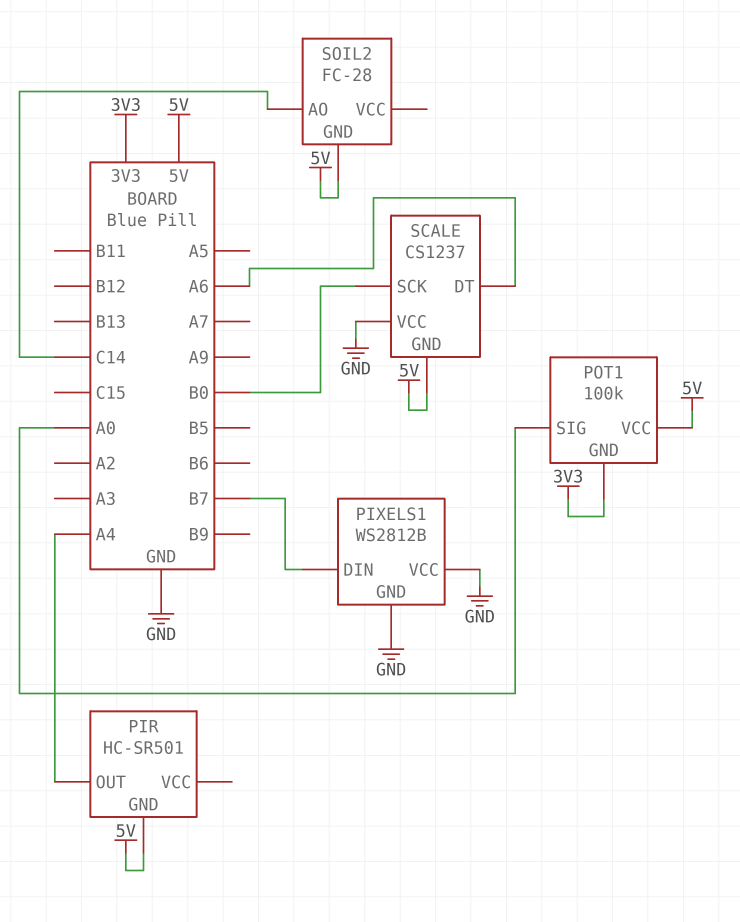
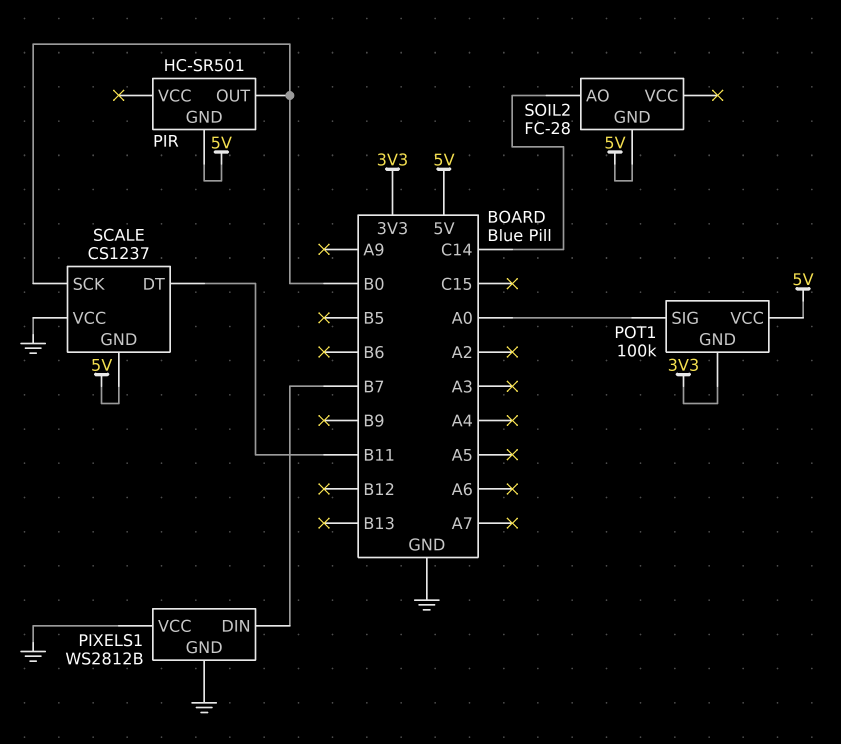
PIR pin OUT: A4 -> B0
SCALE pin DT: A6 -> B11

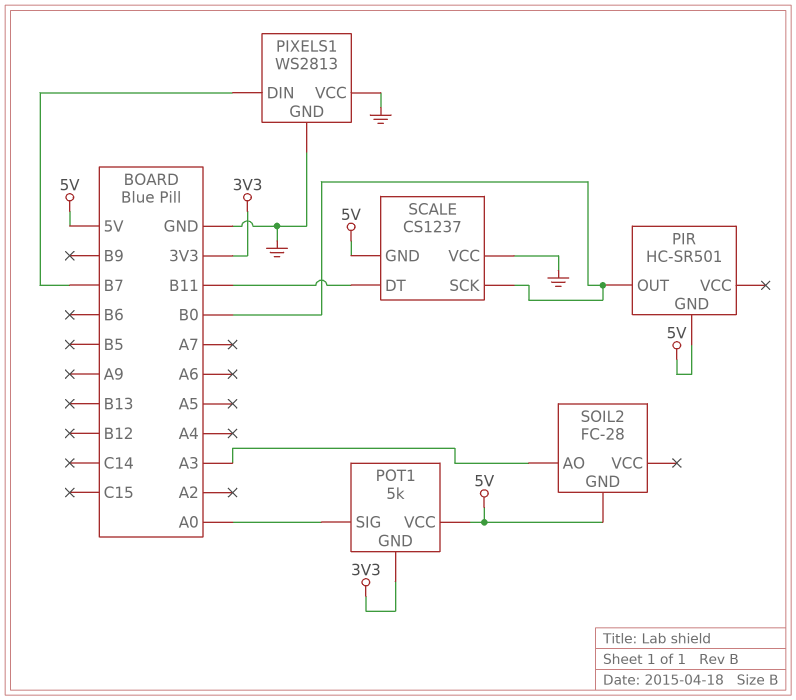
PIXELS1: WS2812B -> WS2813
POT1: 100k -> 5k
SOIL2 pin AO: C14 -> A3

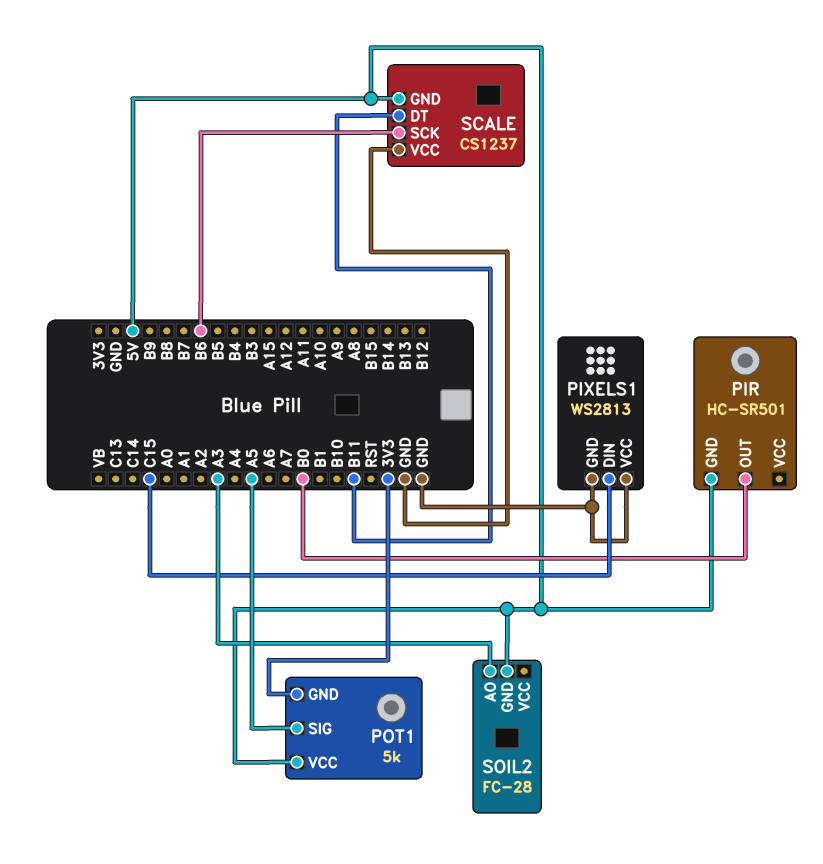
PIXELS1 pin DIN: B7 -> C15
POT1 pin SIG: A0 -> A5
SCALE pin SCK: B0 -> B6

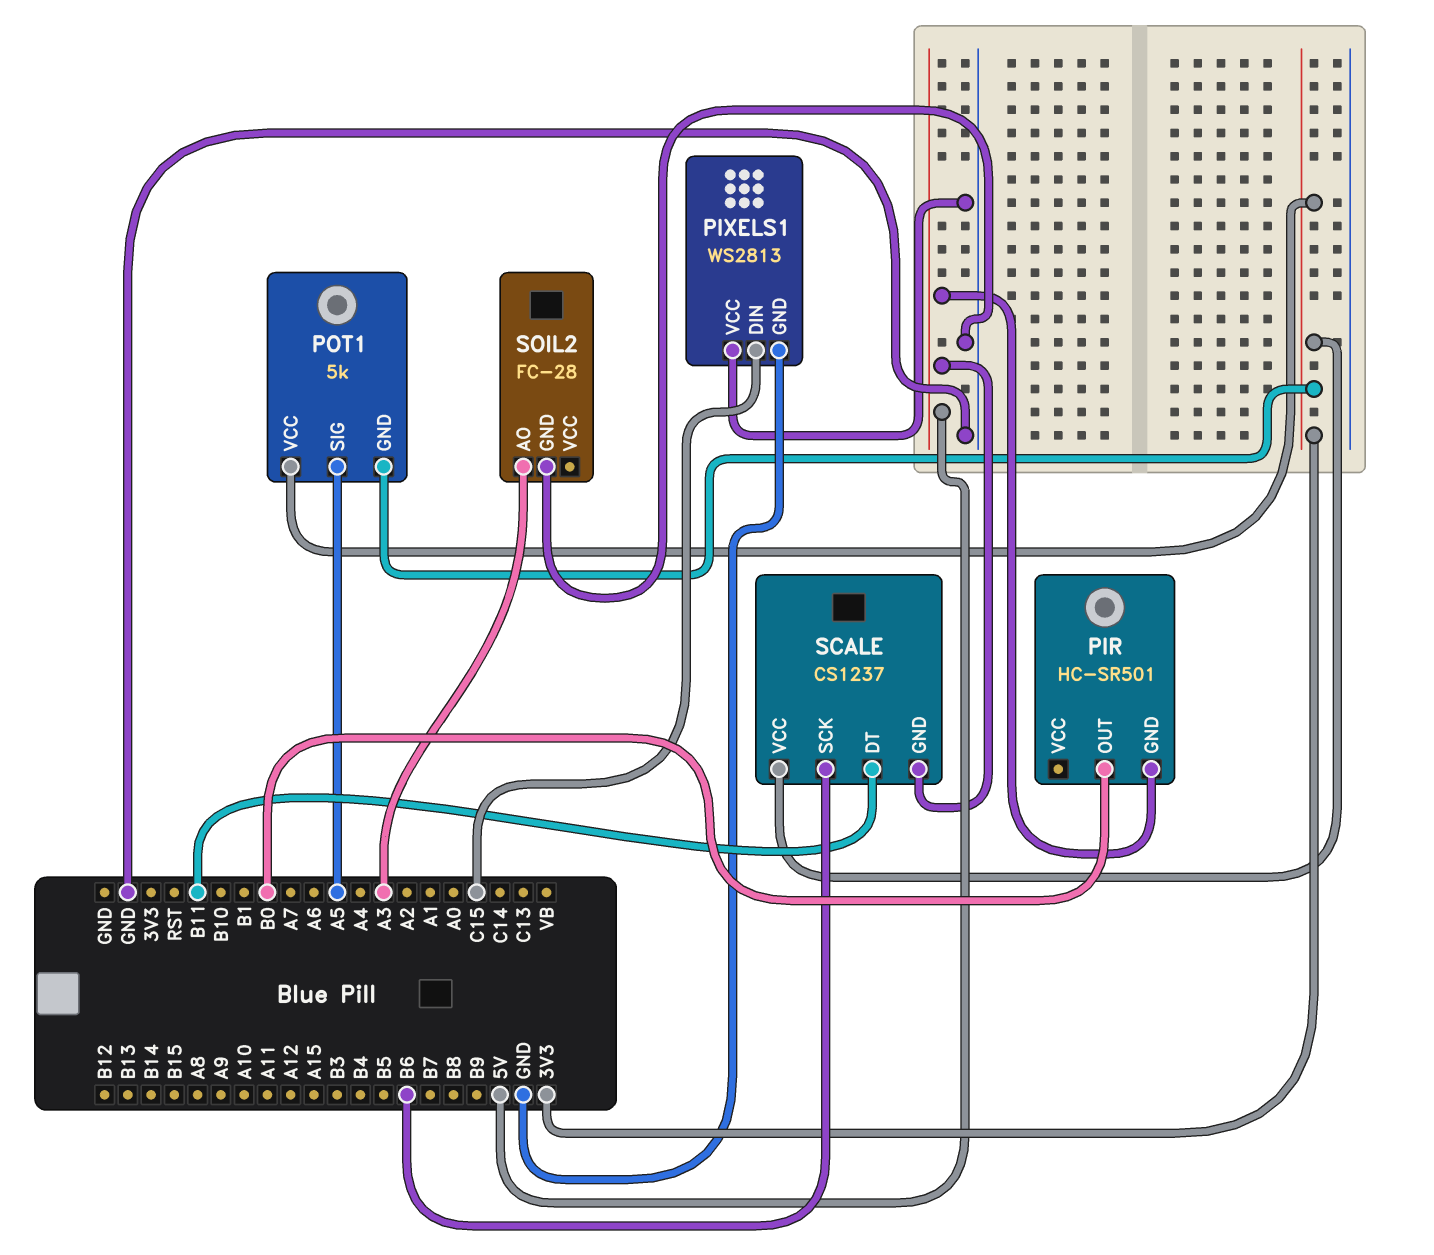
POT1 pin VCC: 5V -> 3V3
SCALE pin VCC: GND -> 3V3
SOIL2 pin GND: 5V -> GND

